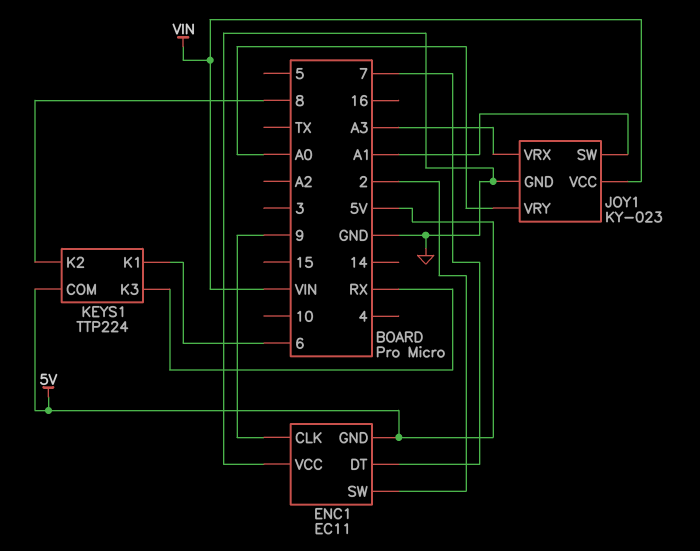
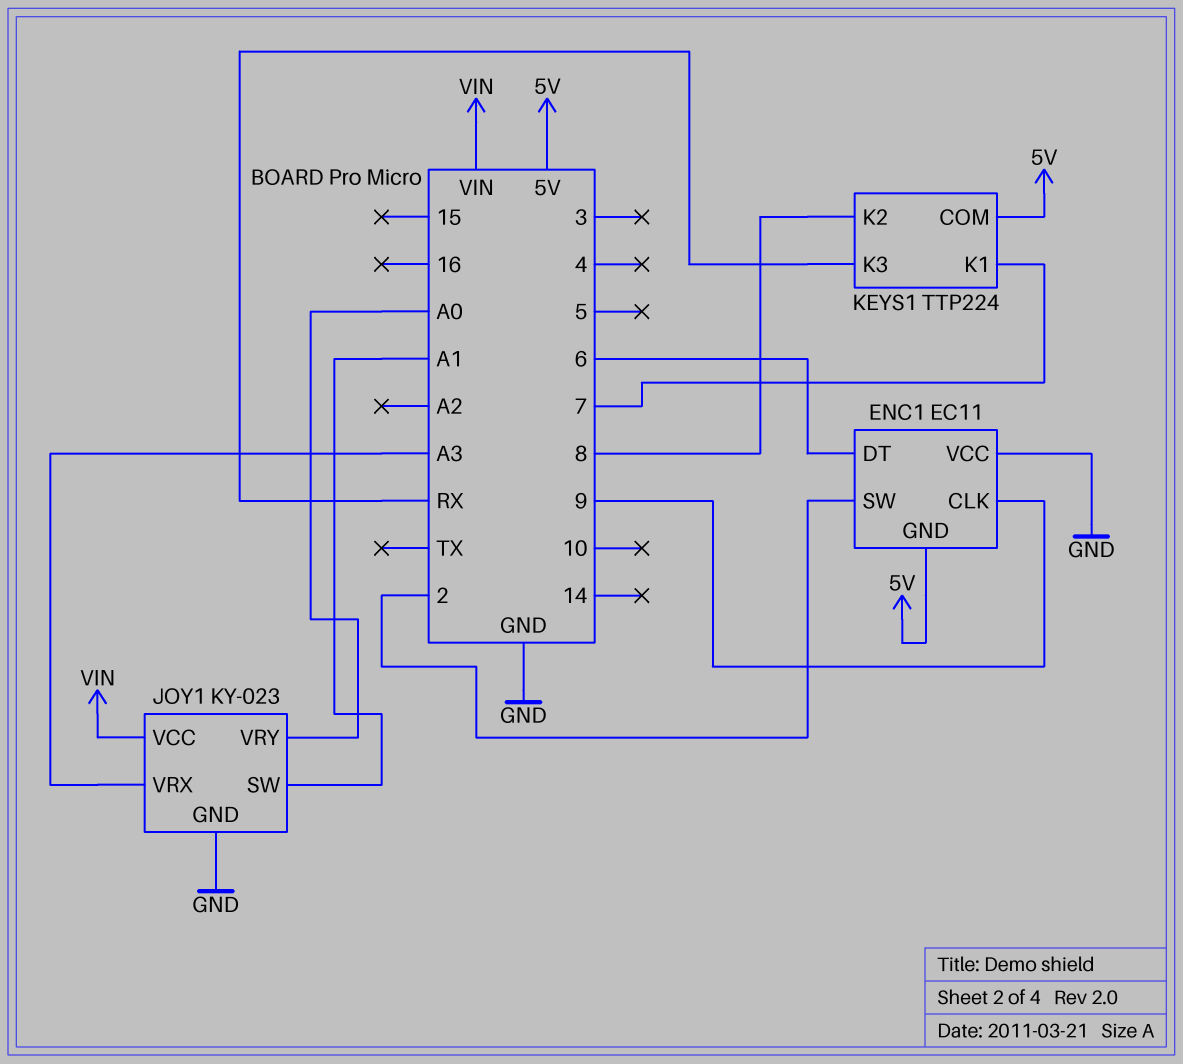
ENC1 pin DT: 7 -> 6
KEYS1 pin K1: 6 -> 7

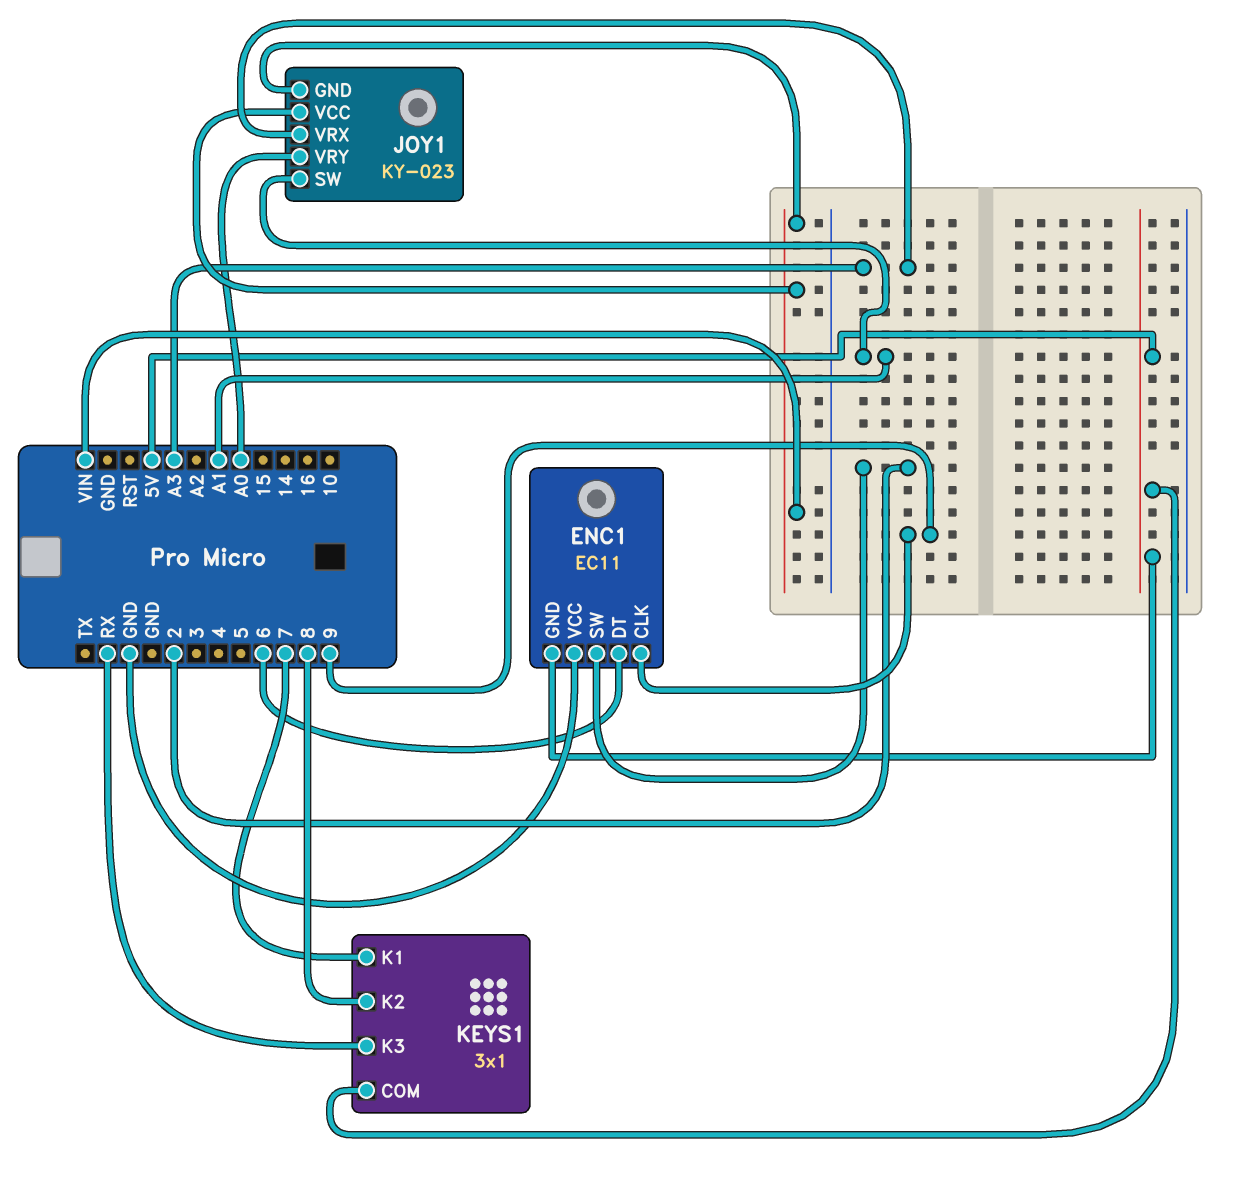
JOY1 pin GND: GND -> VIN
KEYS1: TTP224 -> 3x1

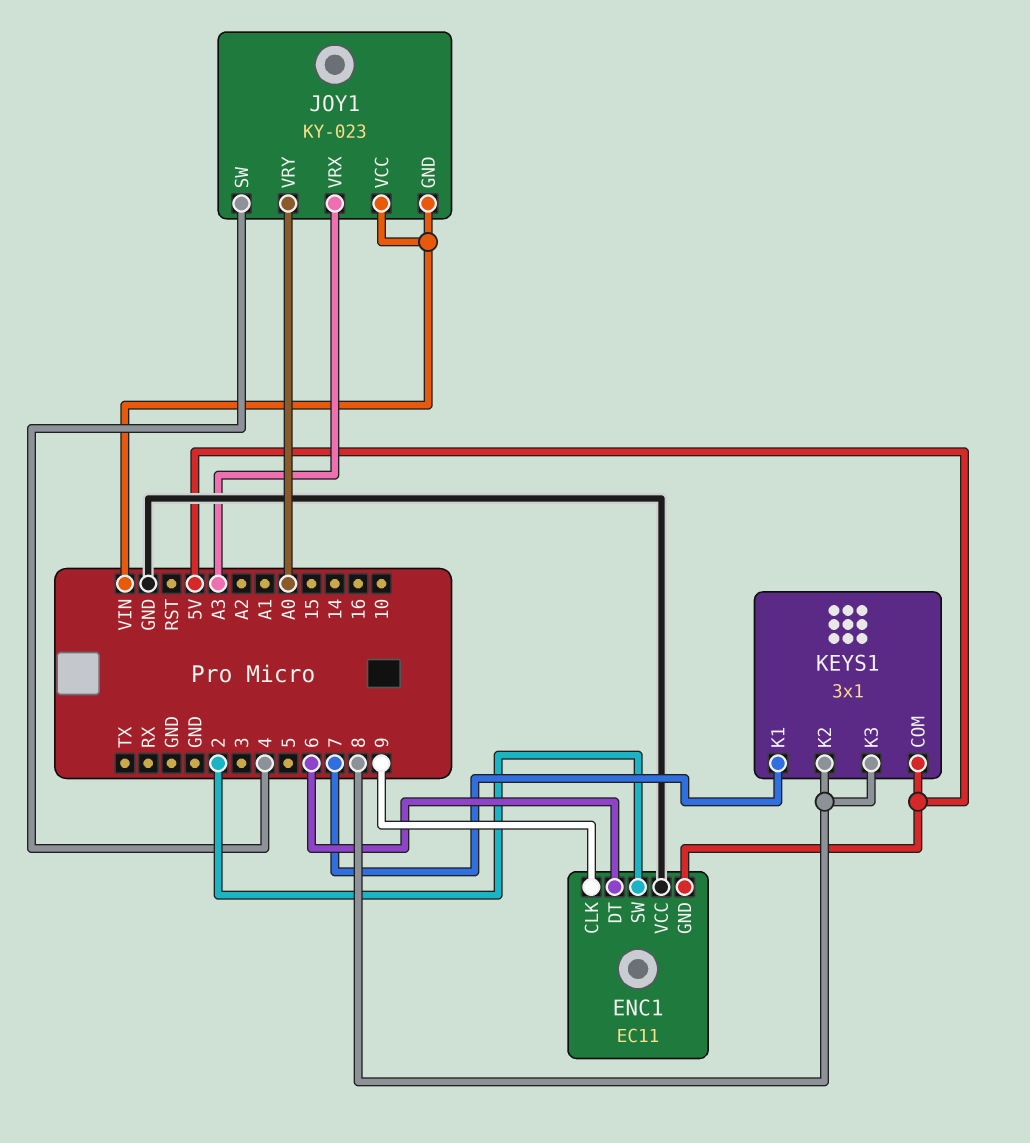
JOY1 pin SW: A1 -> 4
KEYS1 pin K3: RX -> 8

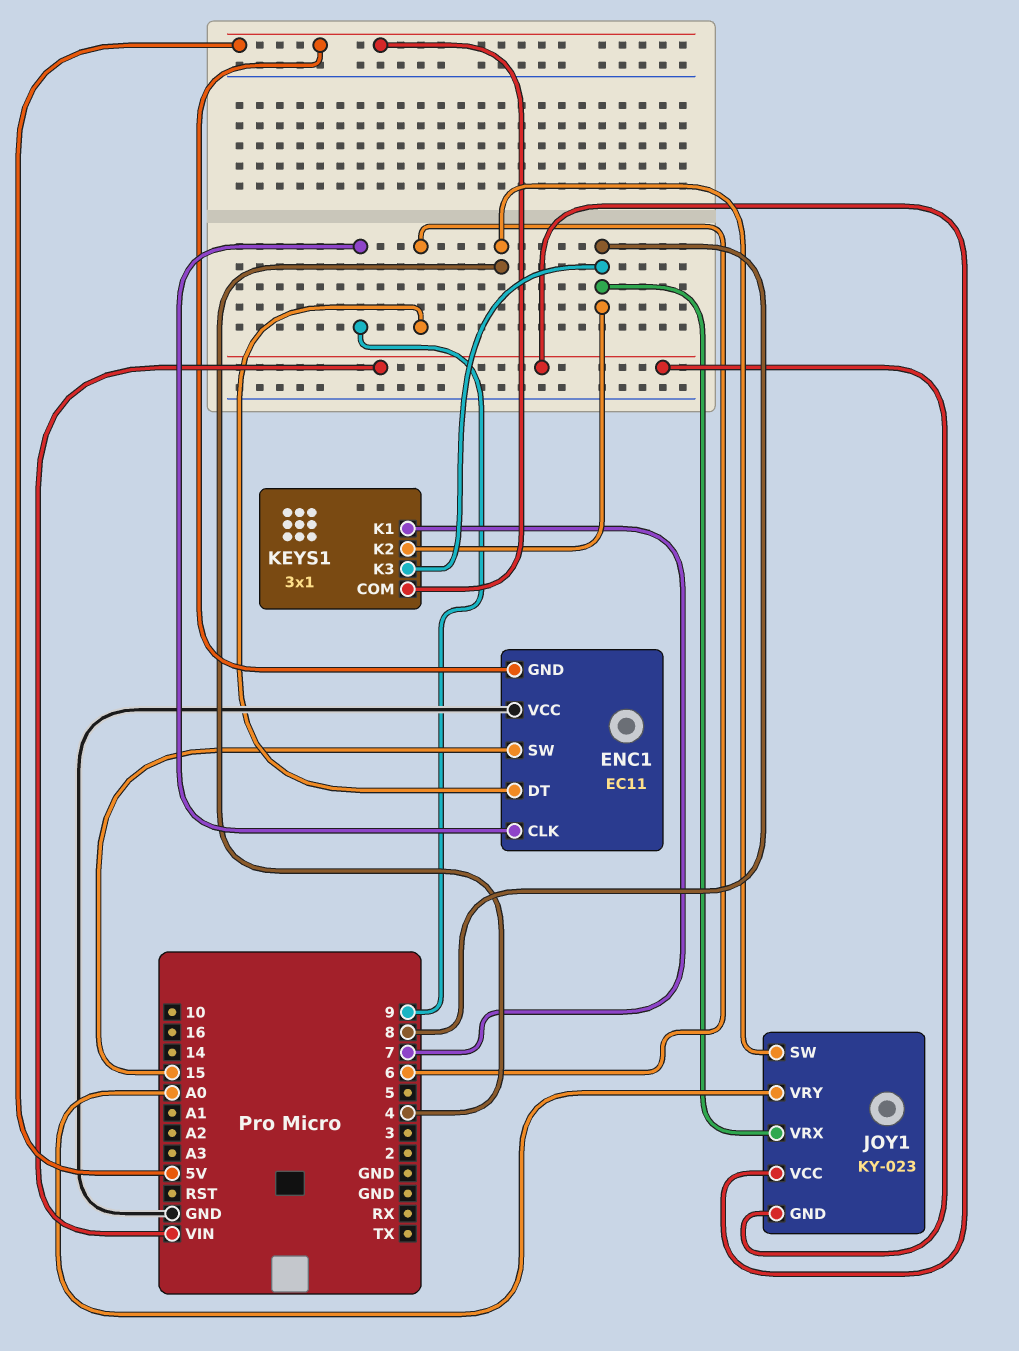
ENC1 pin SW: 2 -> 15
JOY1 pin VRX: A3 -> 8

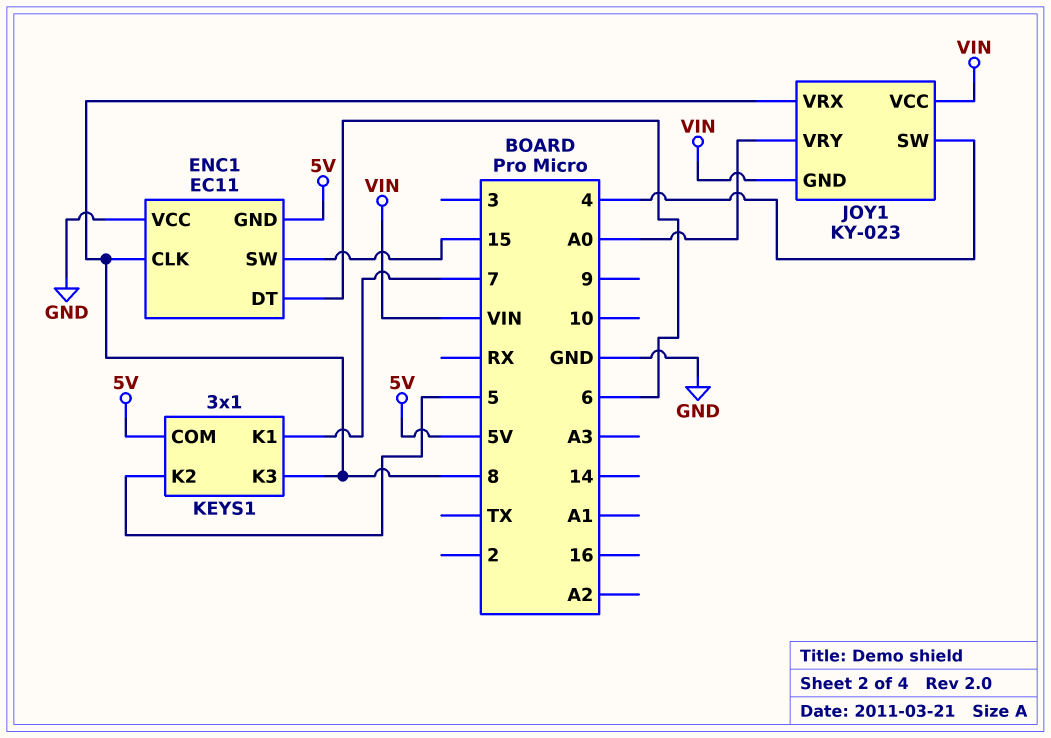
ENC1 pin CLK: 9 -> 8
KEYS1 pin K2: 8 -> 5

